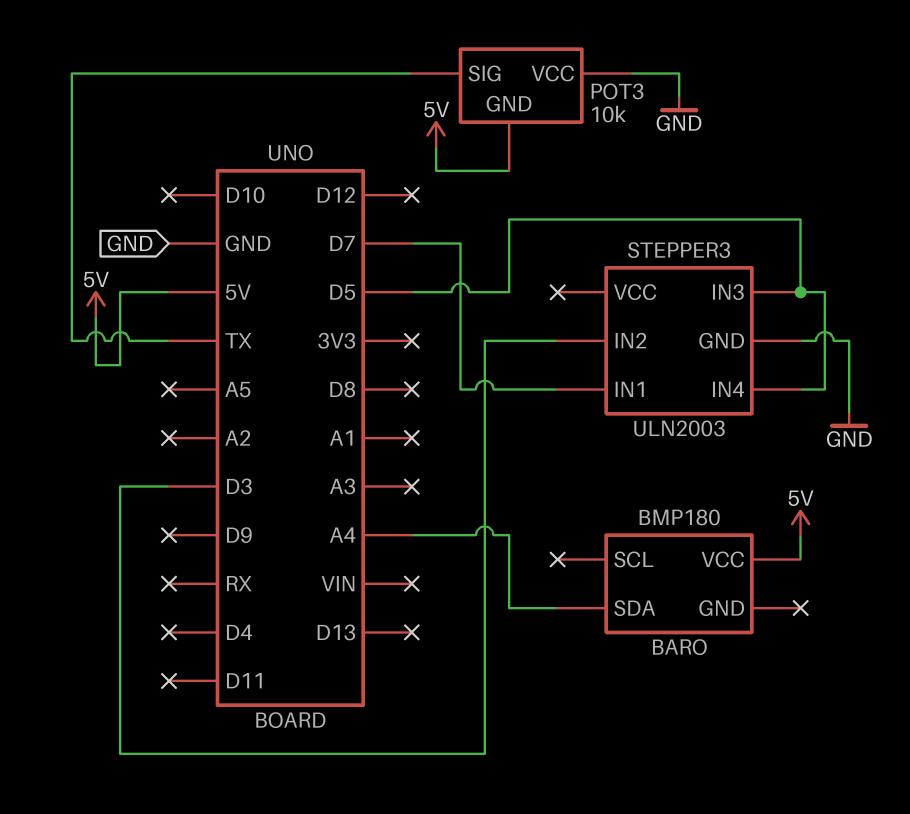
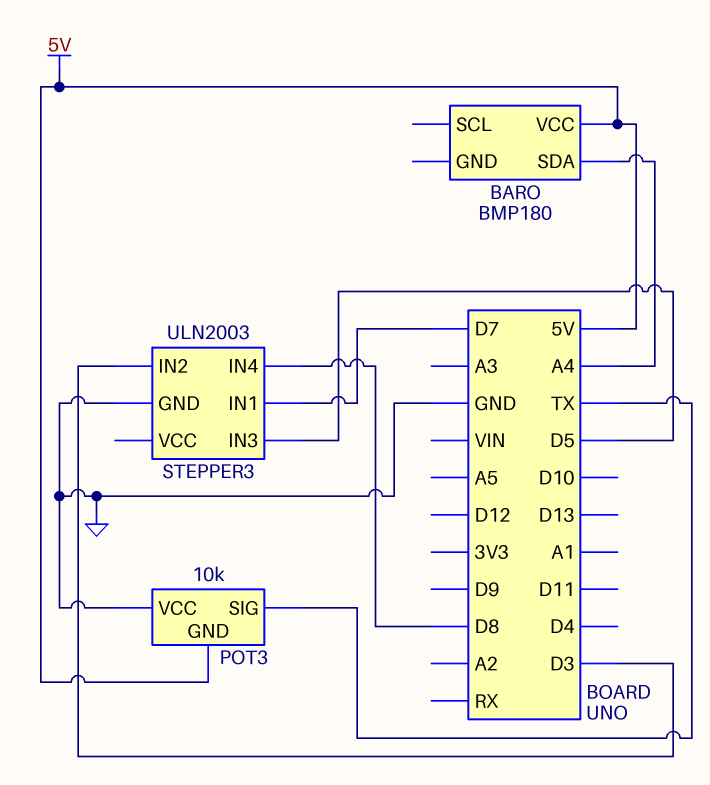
STEPPER3 pin IN4: D5 -> D8

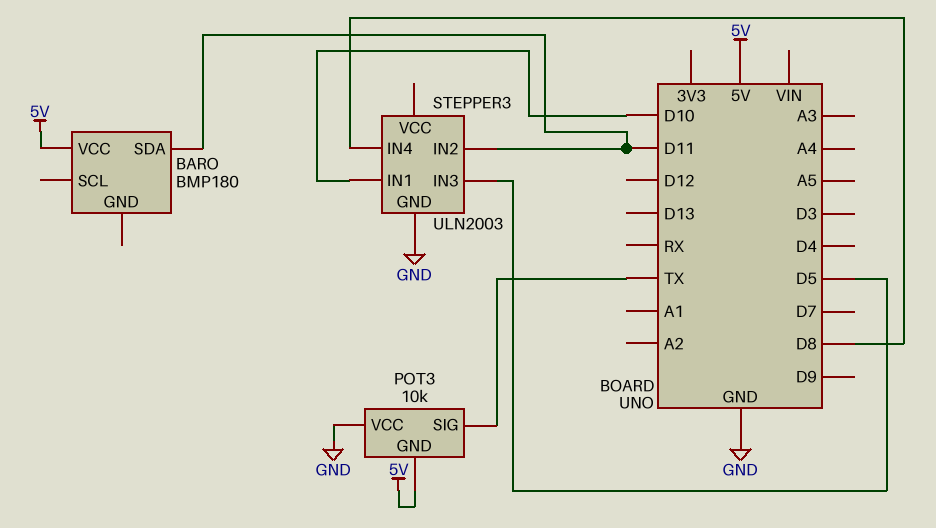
BARO pin SDA: A4 -> D11
STEPPER3 pin IN1: D7 -> D10
STEPPER3 pin IN2: D3 -> D11

